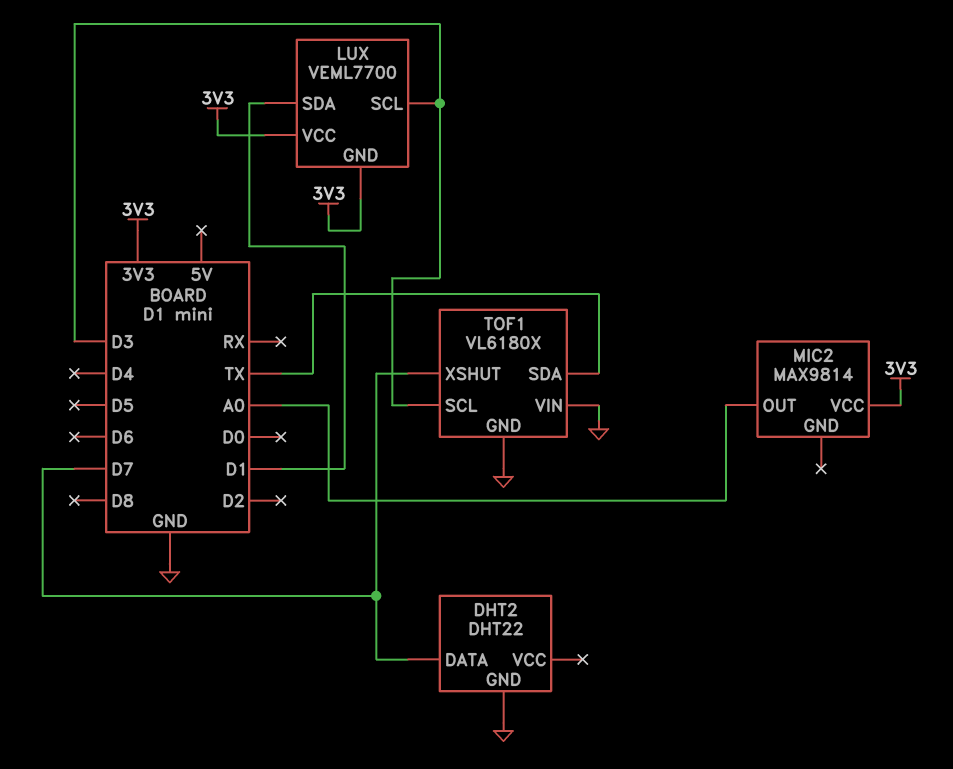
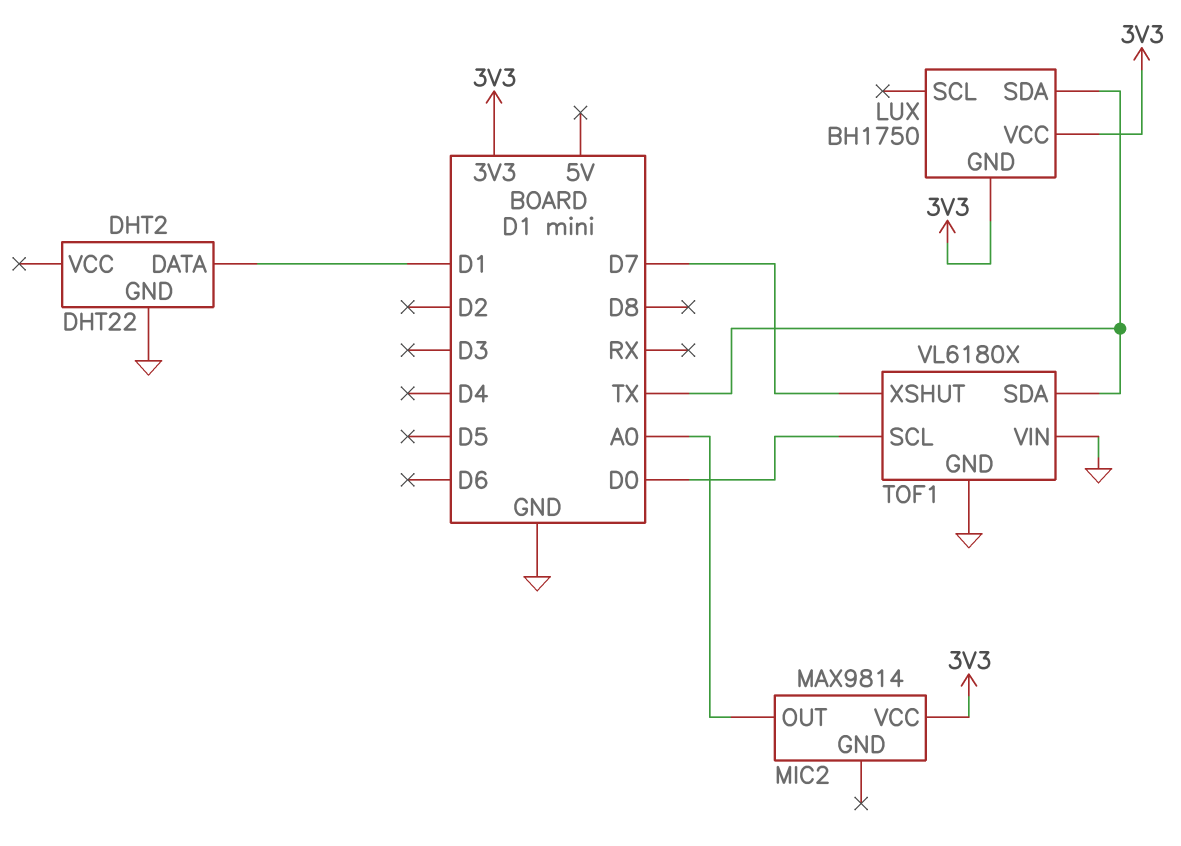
DHT2 pin DATA: D7 -> D1
LUX: VEML7700 -> BH1750
LUX pin SCL: D3 -> none
LUX pin SDA: D1 -> TX
TOF1 pin SCL: D3 -> D0

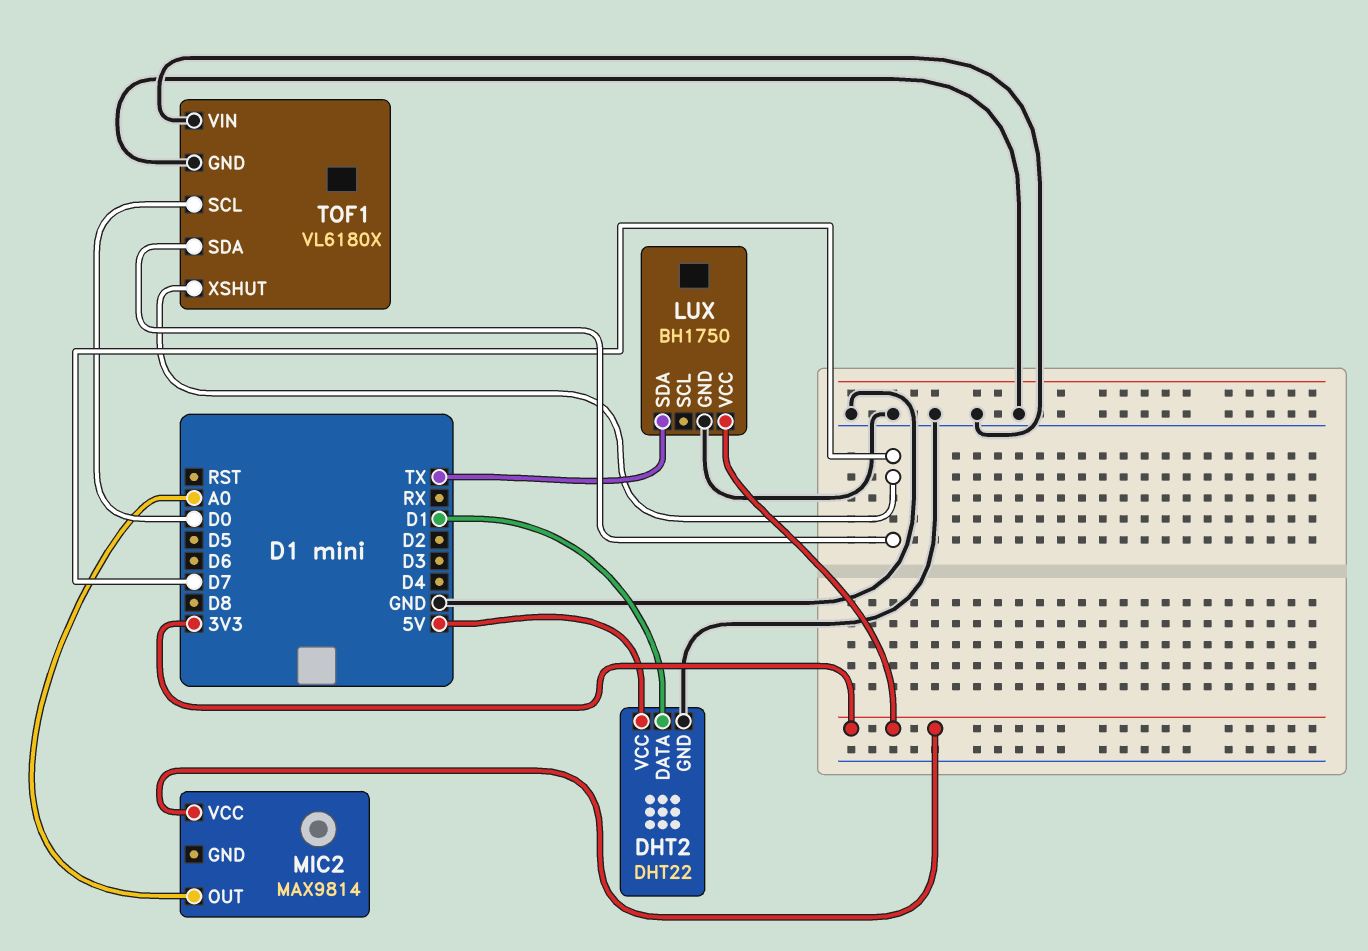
DHT2 pin VCC: none -> 5V
LUX pin GND: 3V3 -> GND
TOF1 pin SDA: TX -> D7

